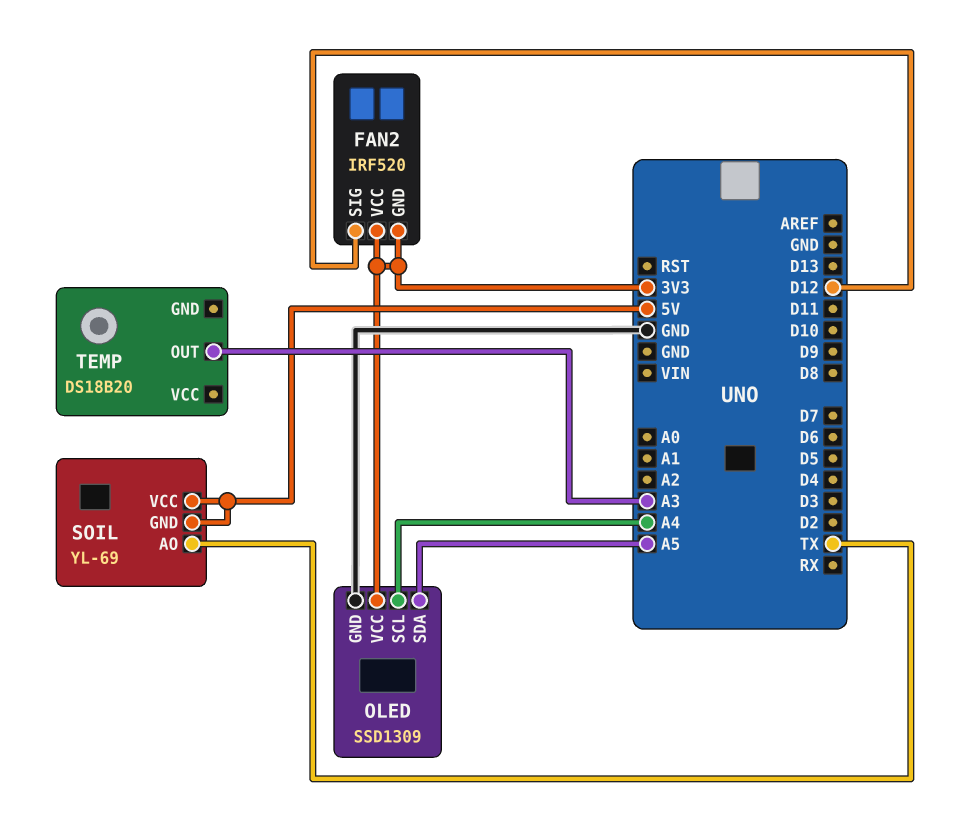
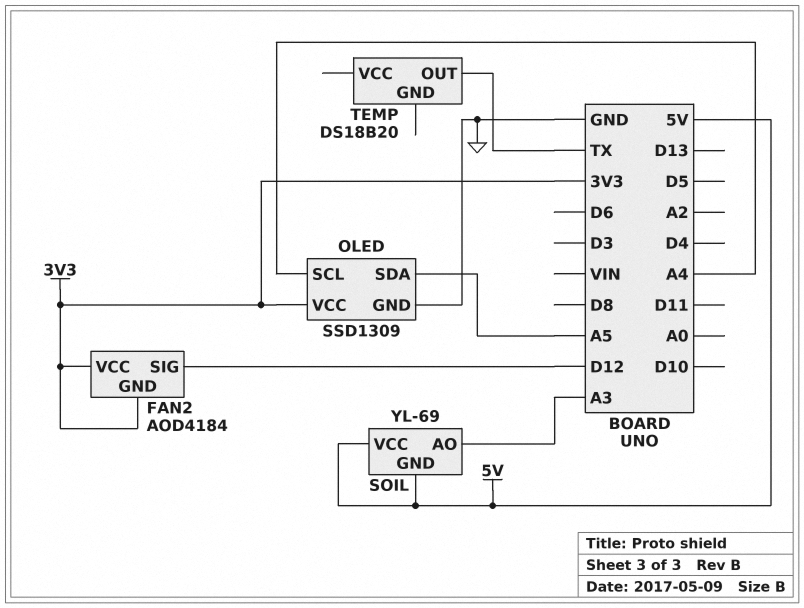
FAN2: IRF520 -> AOD4184
SOIL pin AO: TX -> A3
TEMP pin OUT: A3 -> TX

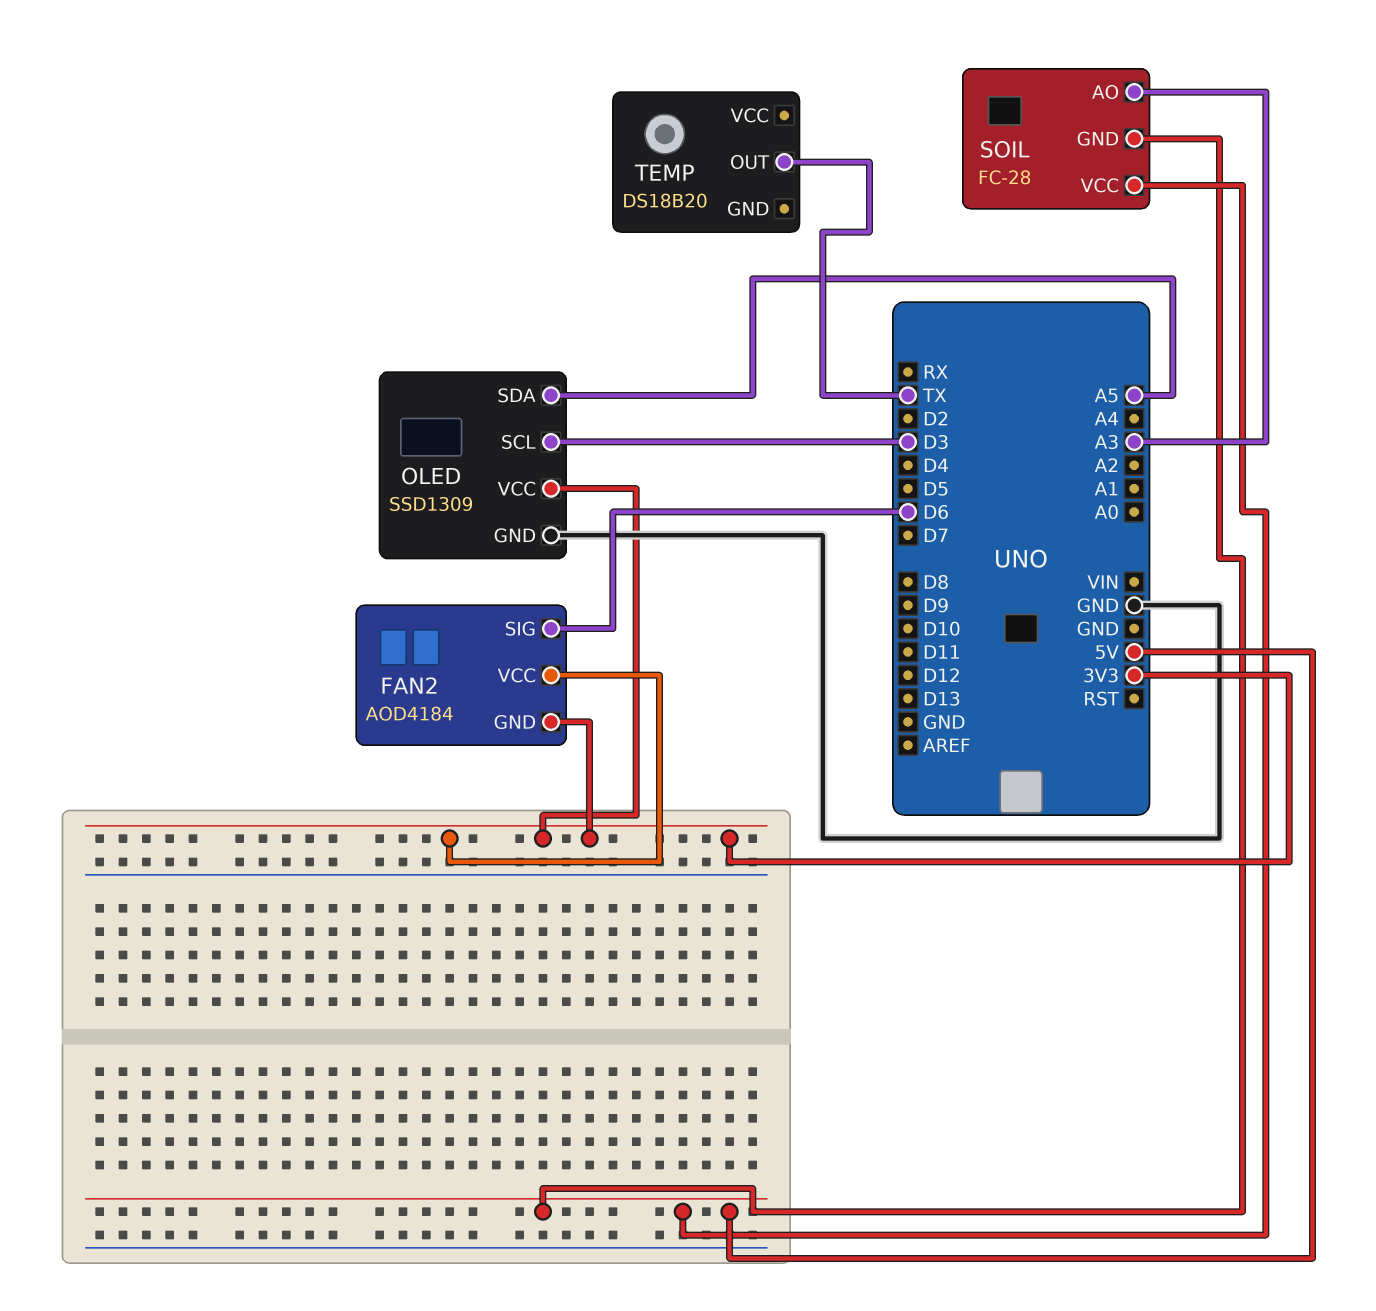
FAN2 pin SIG: D12 -> D6
OLED pin SCL: A4 -> D3
SOIL: YL-69 -> FC-28

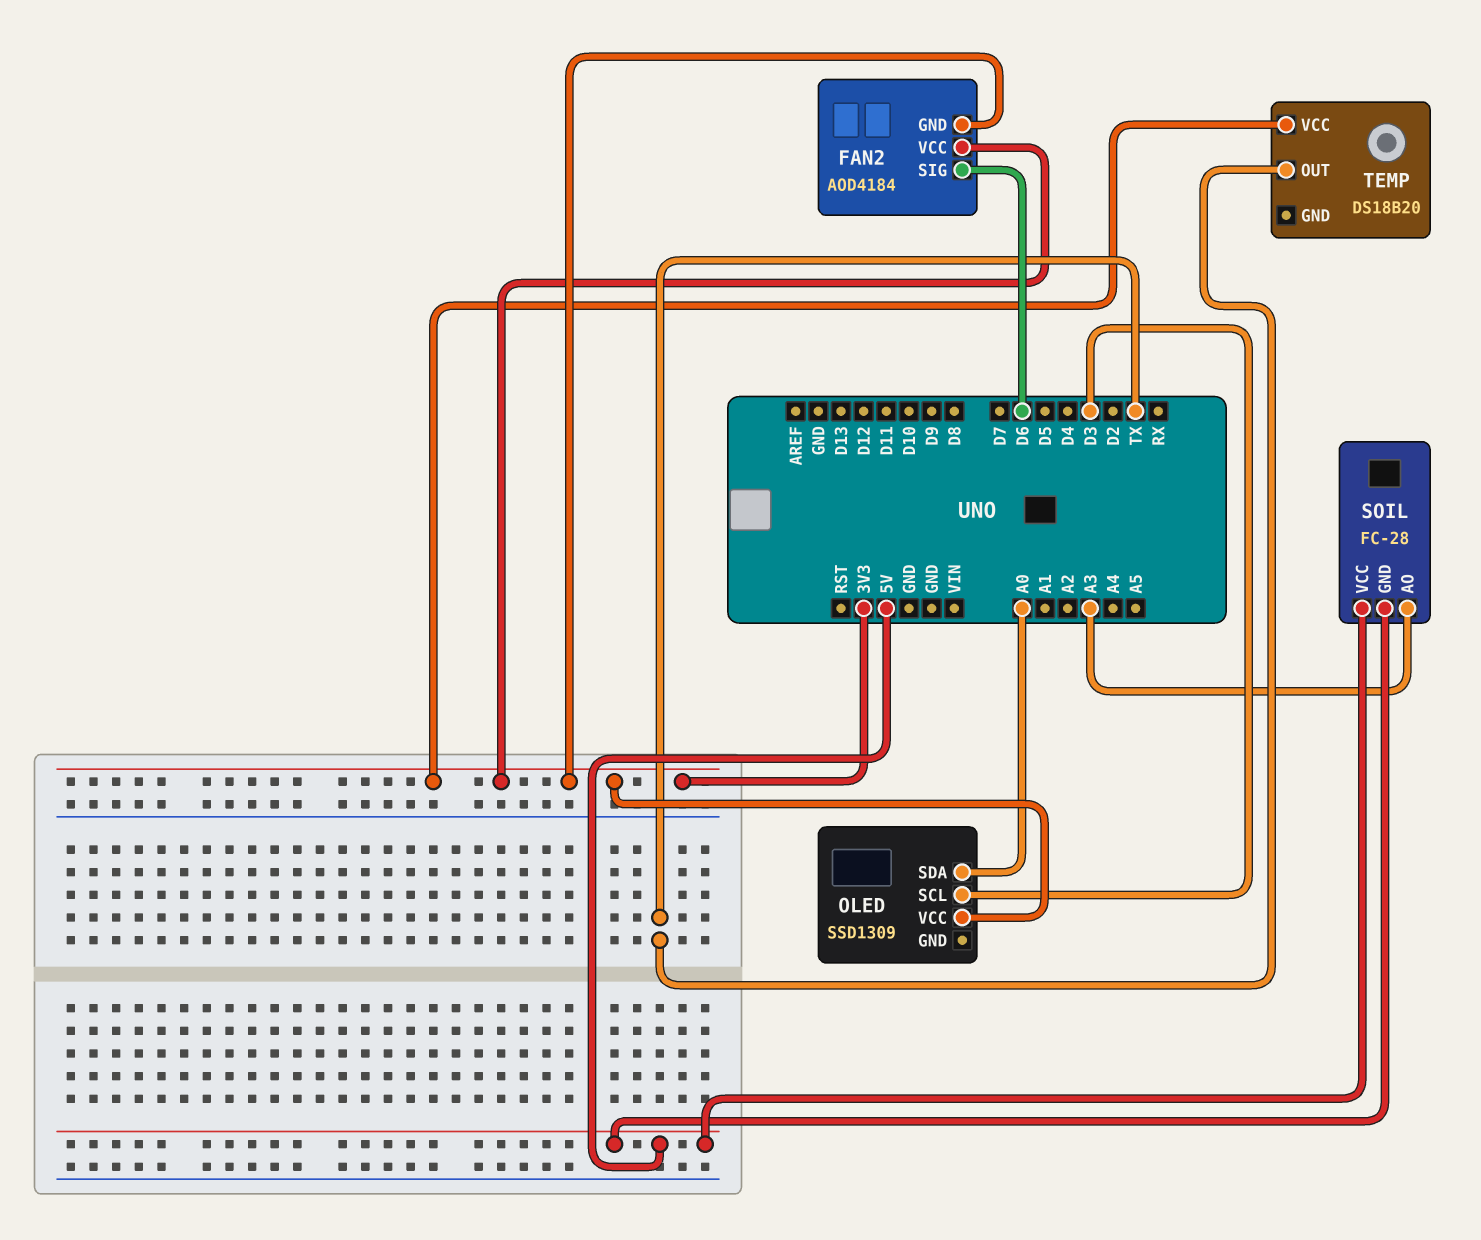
OLED pin GND: GND -> none
OLED pin SDA: A5 -> A0
TEMP pin VCC: none -> 3V3

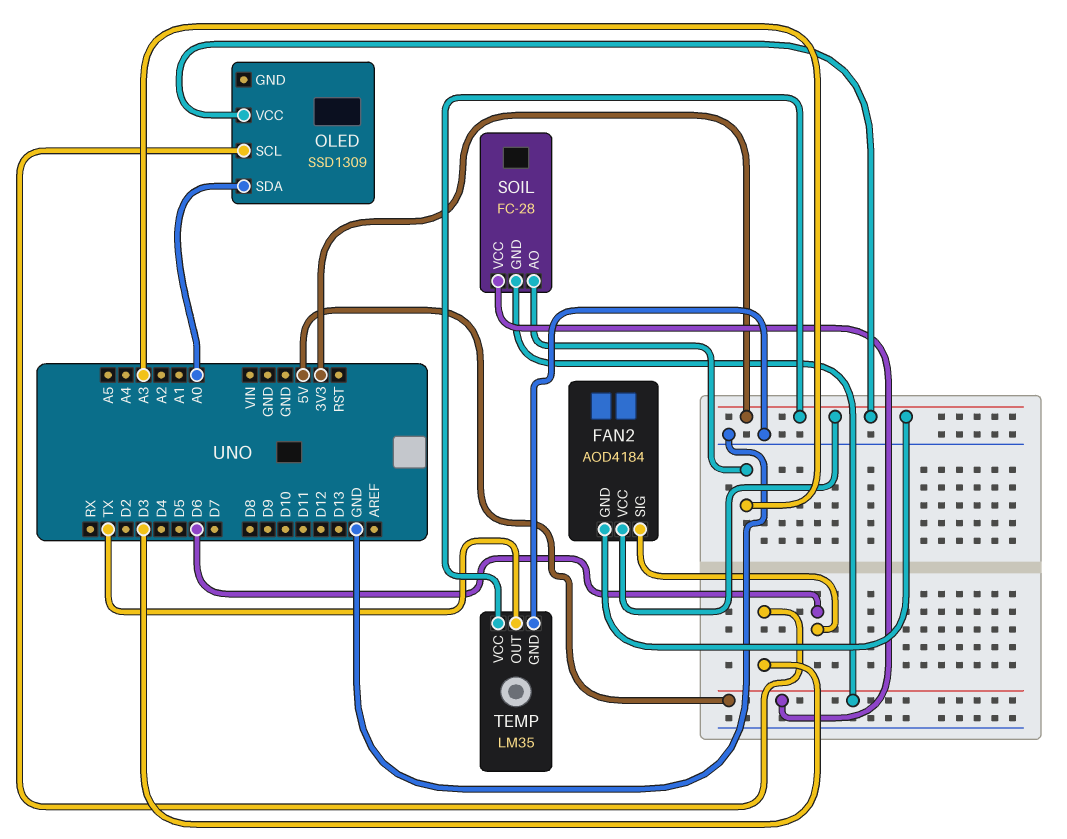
TEMP: DS18B20 -> LM35
TEMP pin GND: none -> GND

